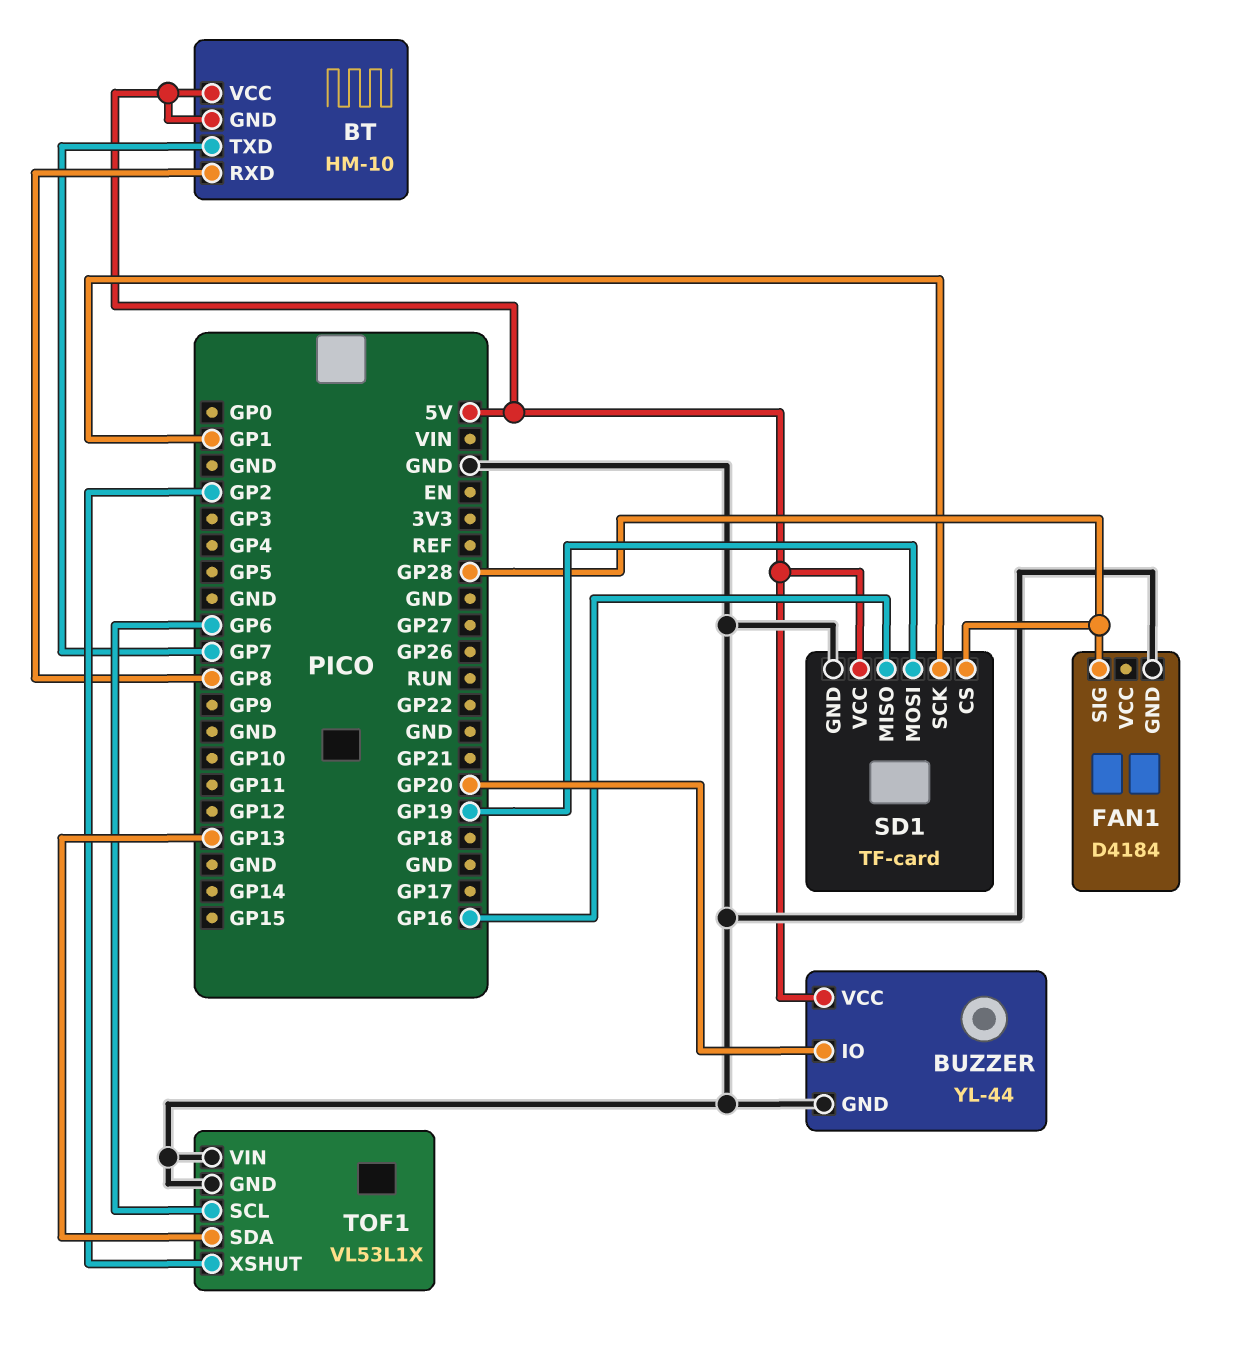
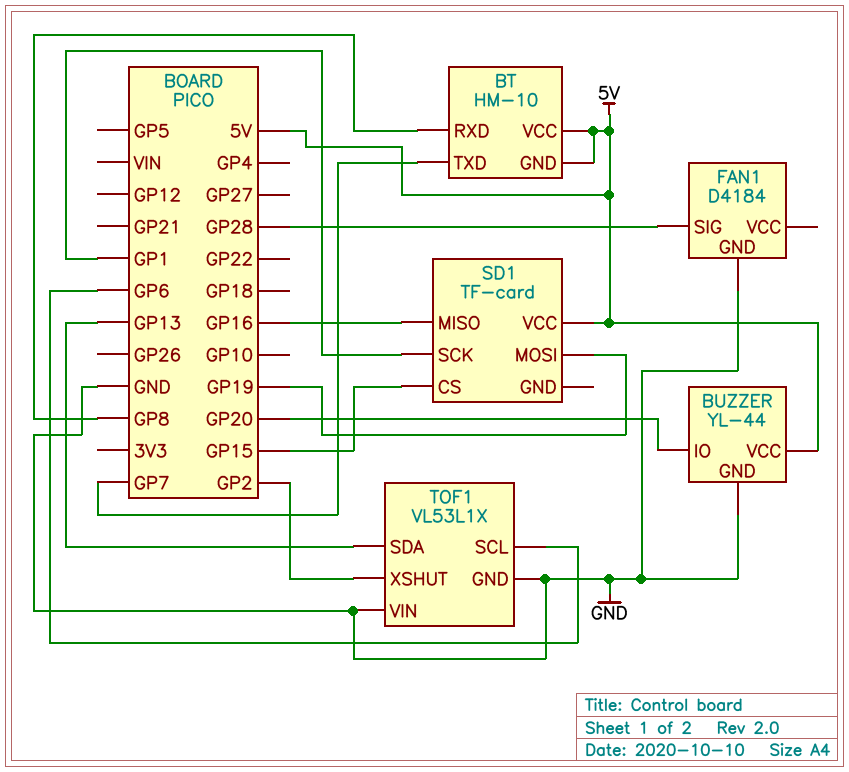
SD1 pin CS: GP28 -> GP15
SD1 pin GND: GND -> none

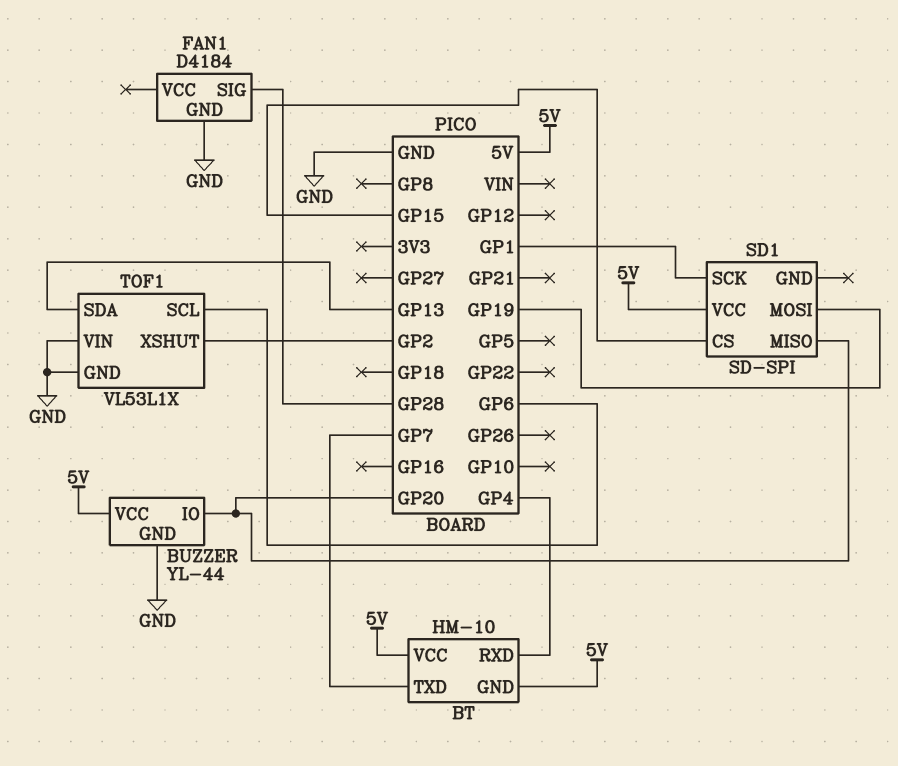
BT pin RXD: GP8 -> GP4
SD1: TF-card -> SD-SPI
SD1 pin MISO: GP16 -> GP20

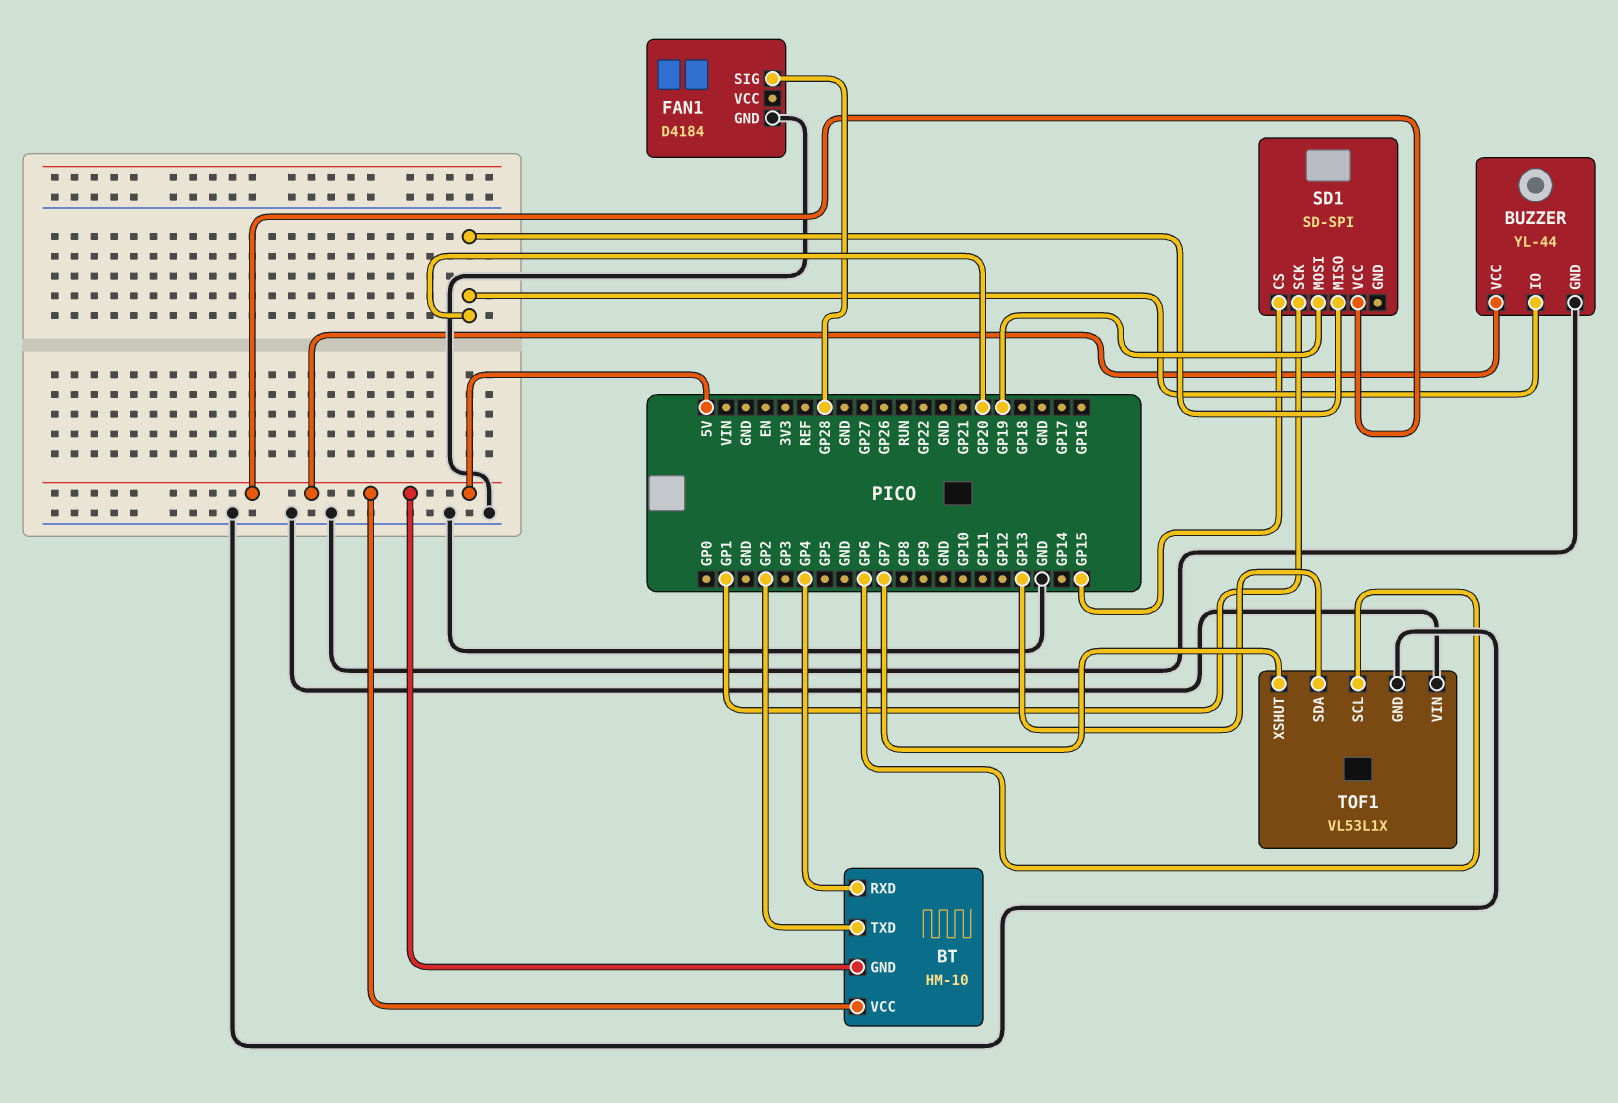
BT pin TXD: GP7 -> GP2
TOF1 pin XSHUT: GP2 -> GP7

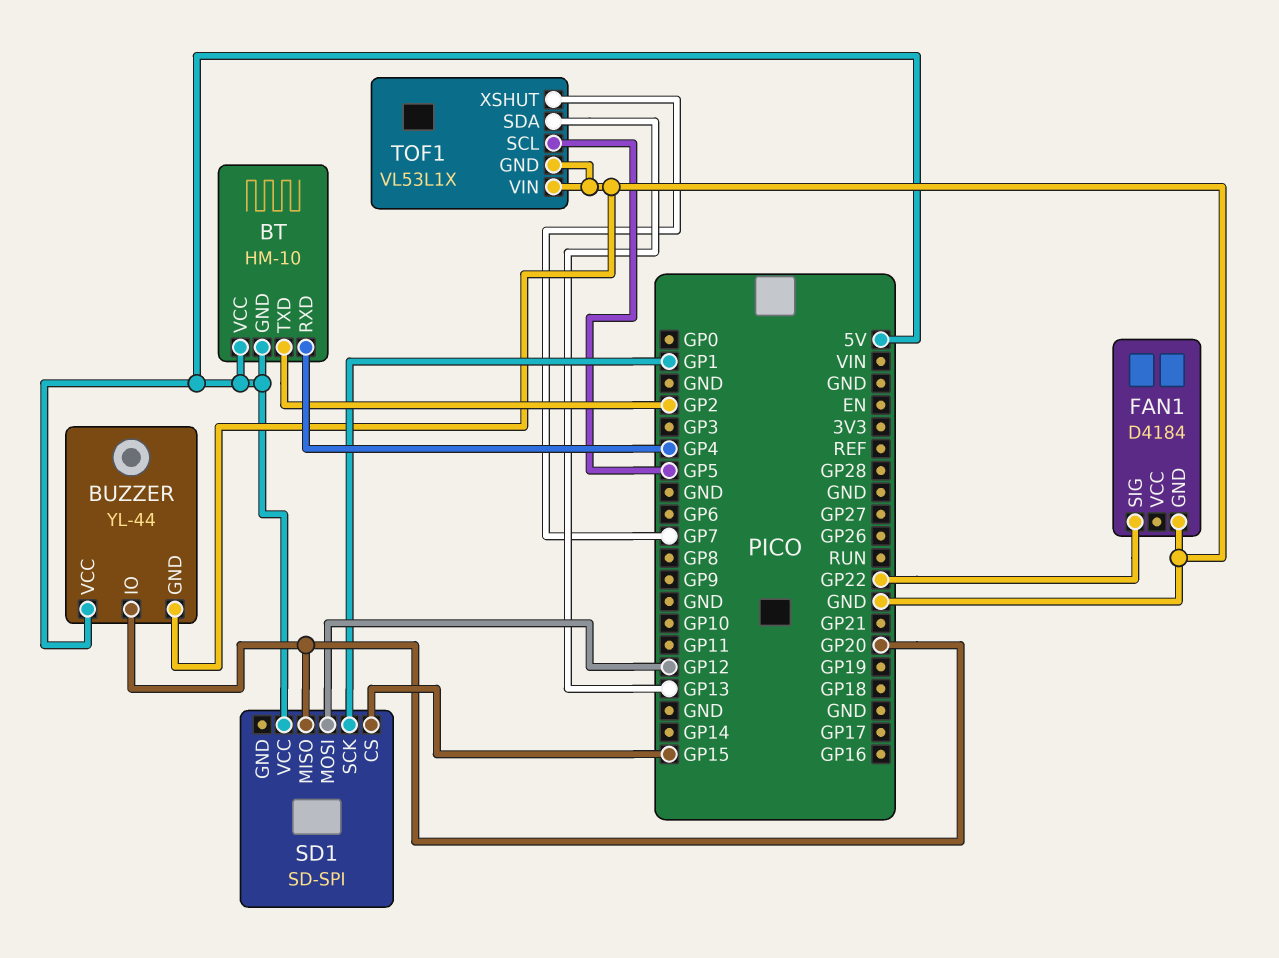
FAN1 pin SIG: GP28 -> GP22
SD1 pin MOSI: GP19 -> GP12
TOF1 pin SCL: GP6 -> GP5

